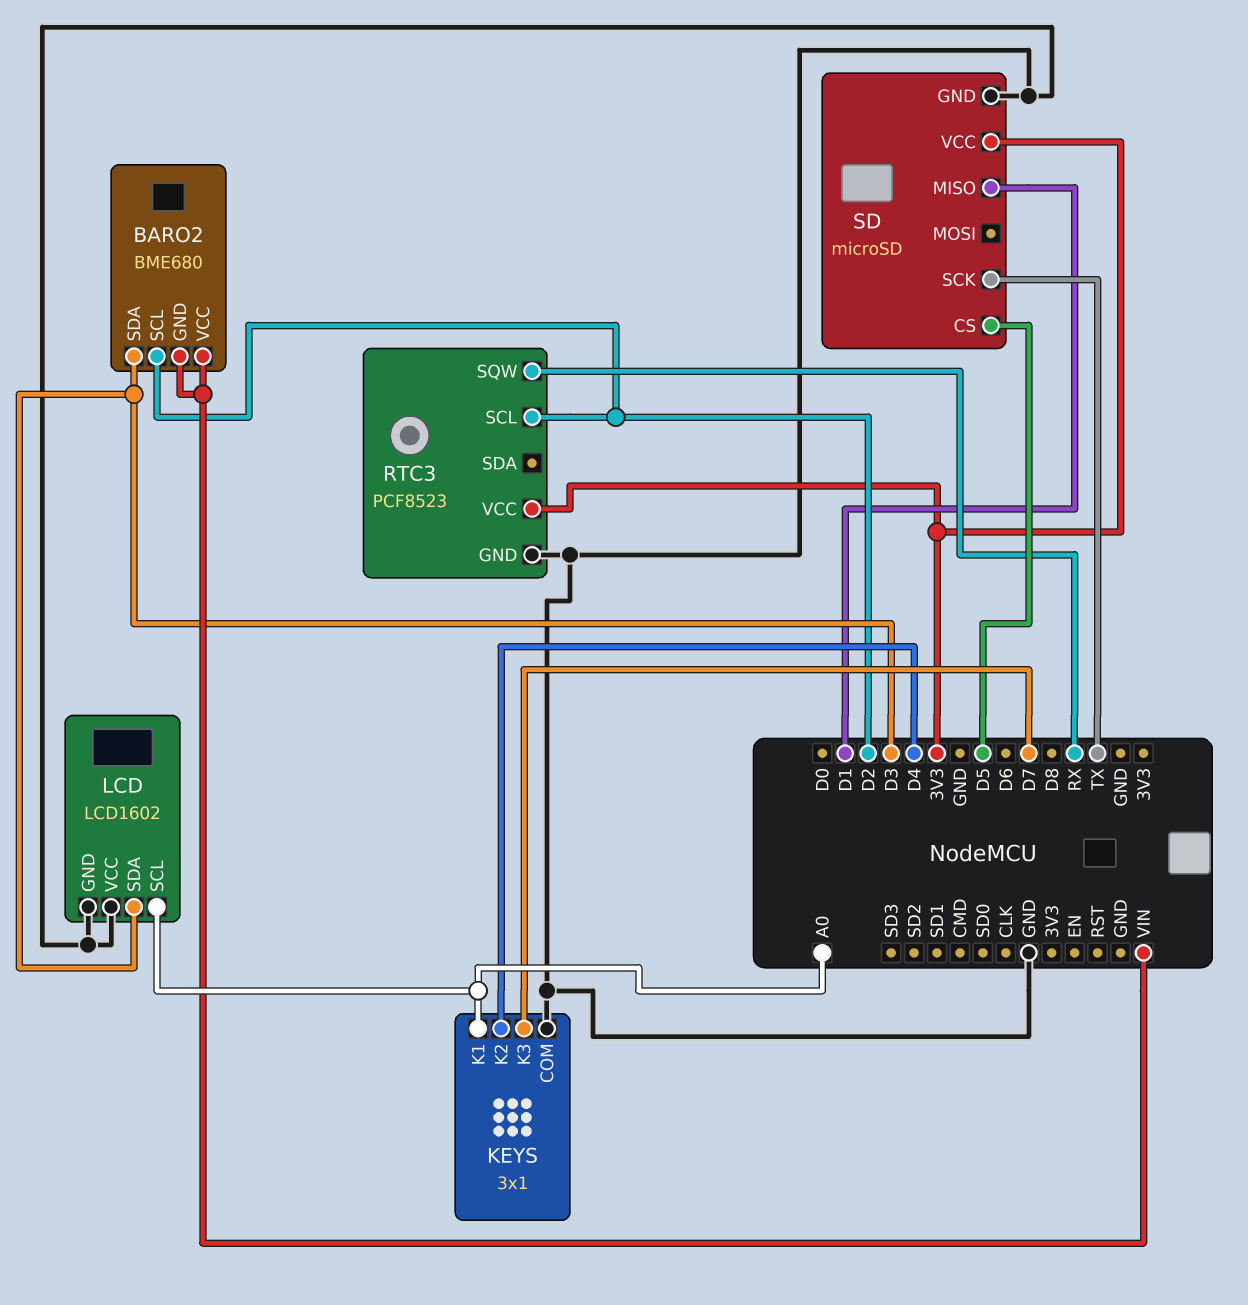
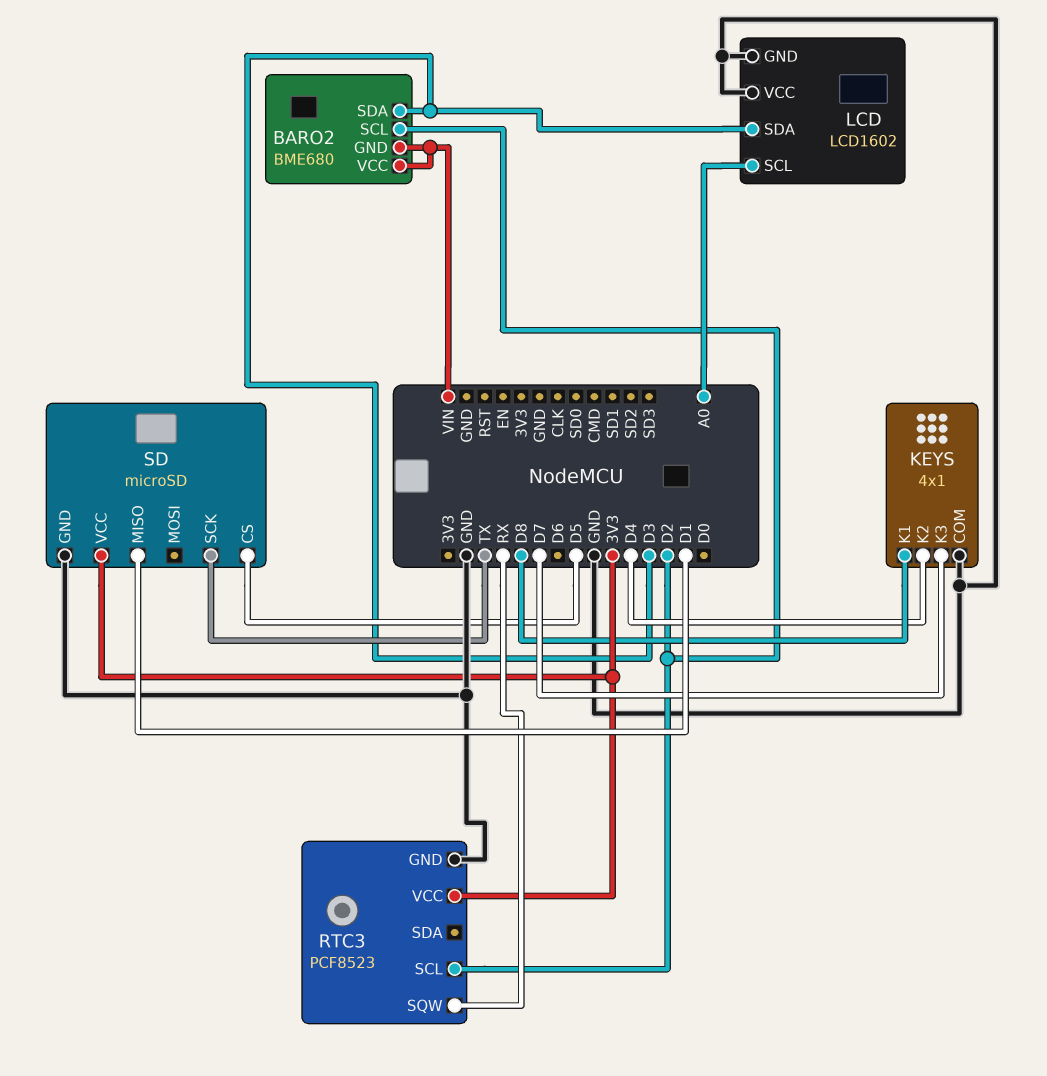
KEYS: 3x1 -> 4x1
KEYS pin K1: A0 -> D8

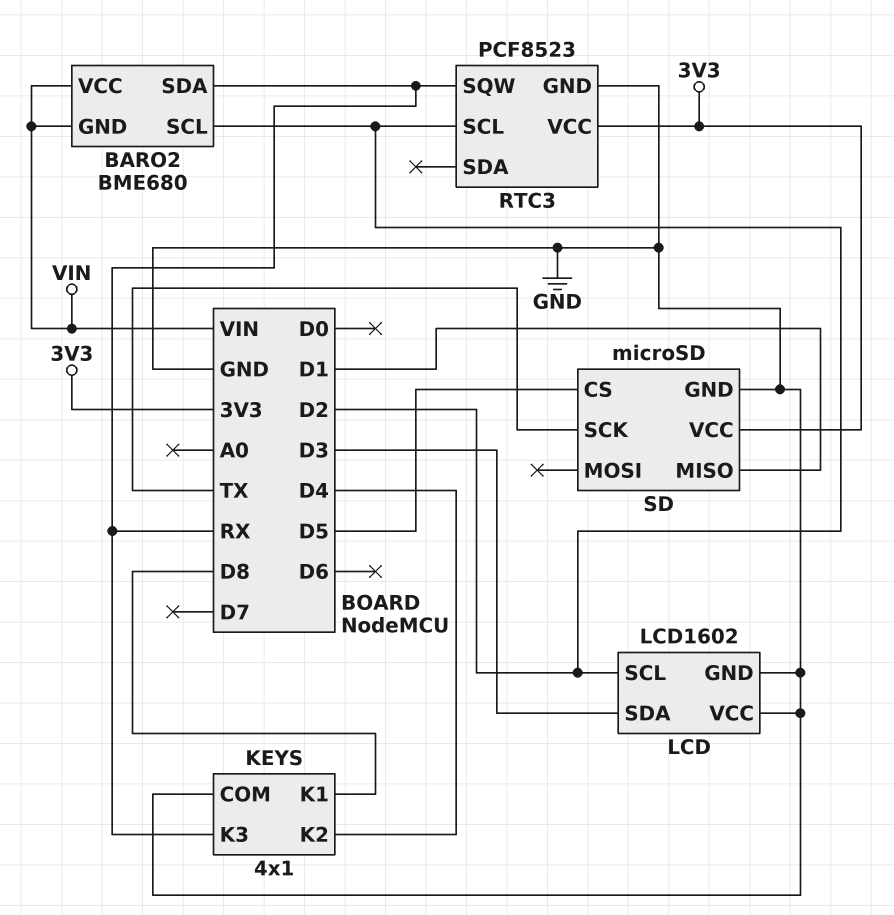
BARO2 pin SDA: D3 -> RX
KEYS pin K3: D7 -> RX
LCD pin SCL: A0 -> D2

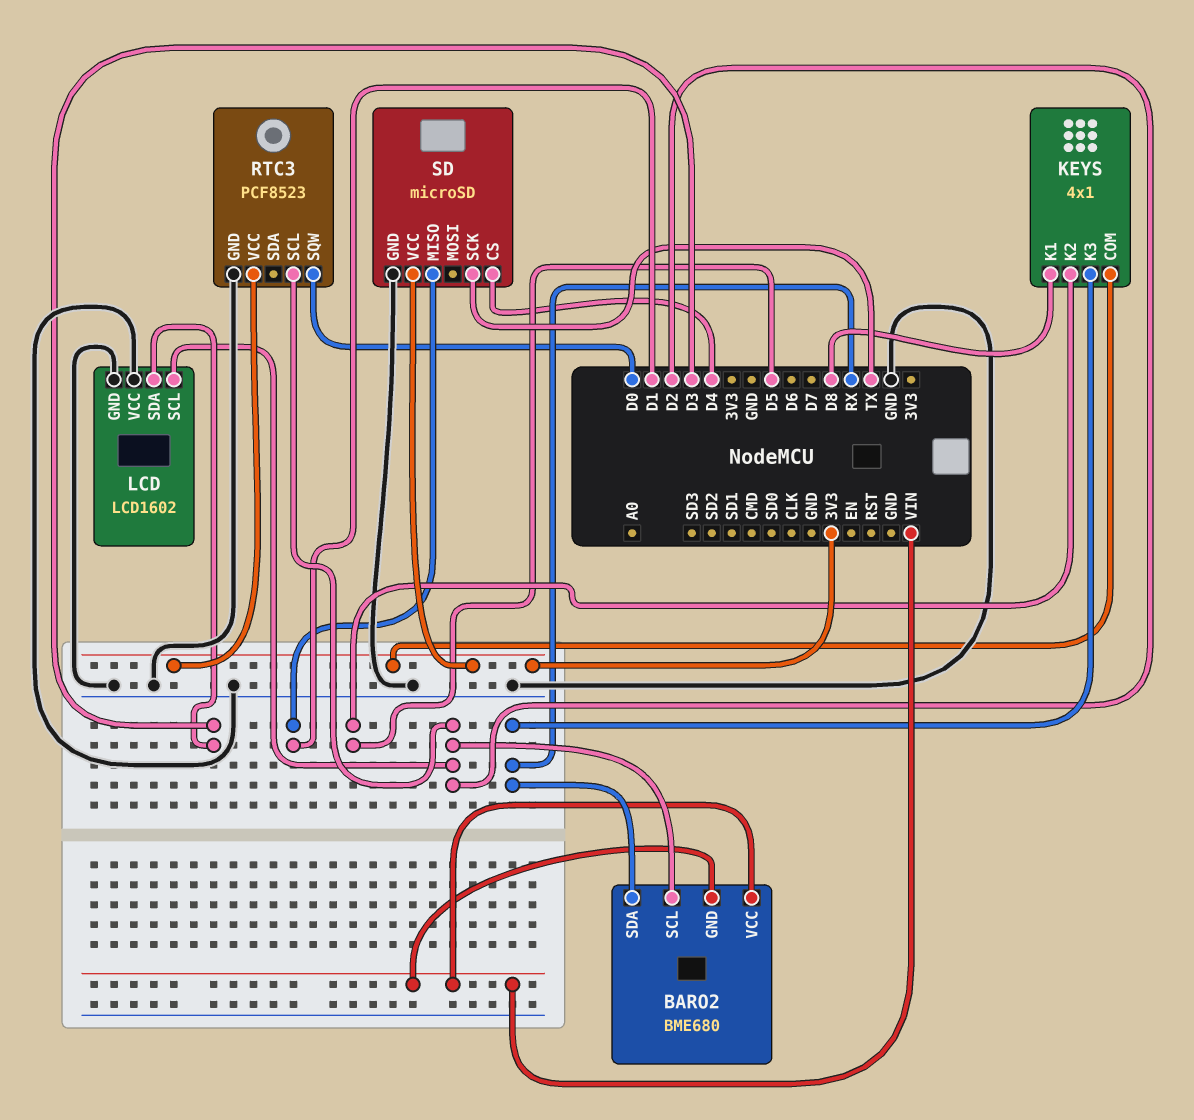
KEYS pin COM: GND -> 3V3
KEYS pin K2: D4 -> D5
RTC3 pin SQW: RX -> D0
SD pin CS: D5 -> D4

